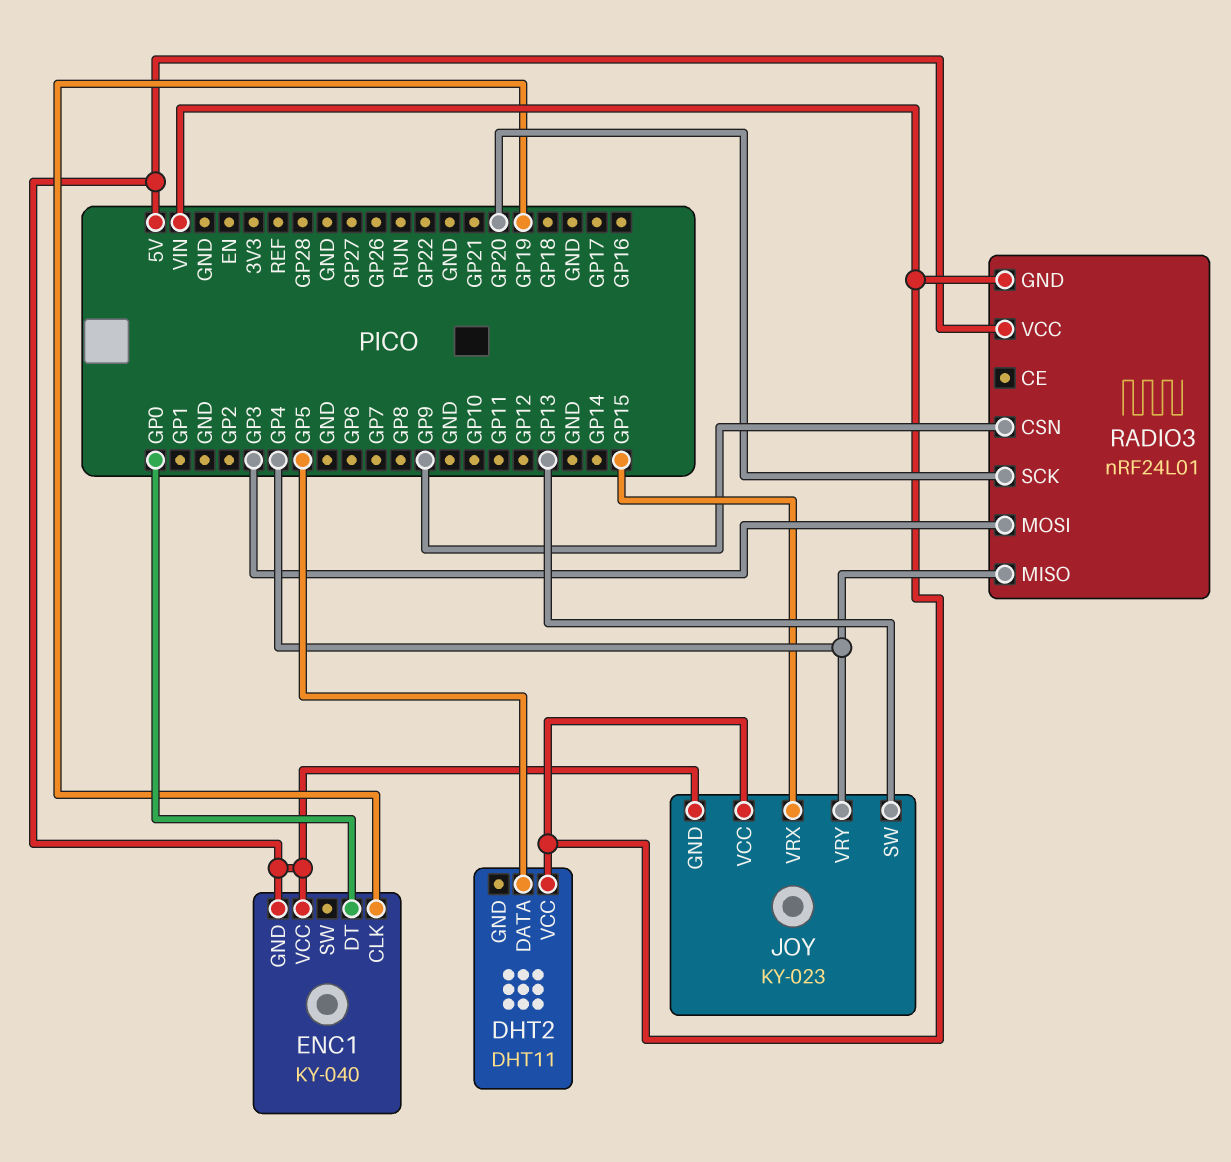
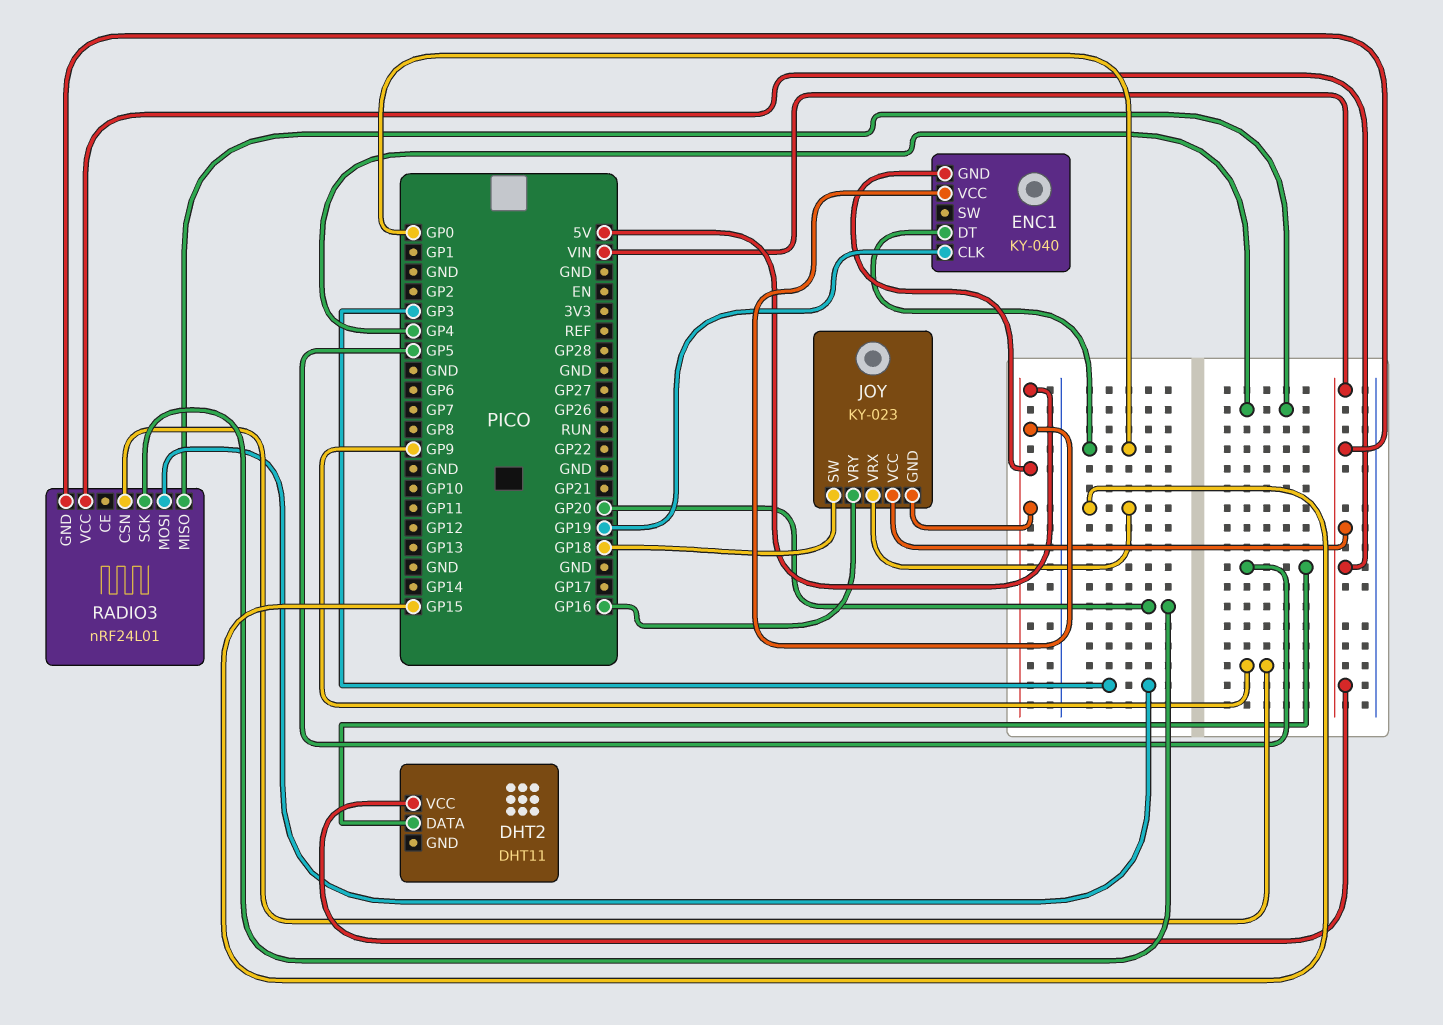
JOY pin SW: GP13 -> GP18
JOY pin VRY: GP4 -> GP16
RADIO3 pin VCC: 5V -> VIN

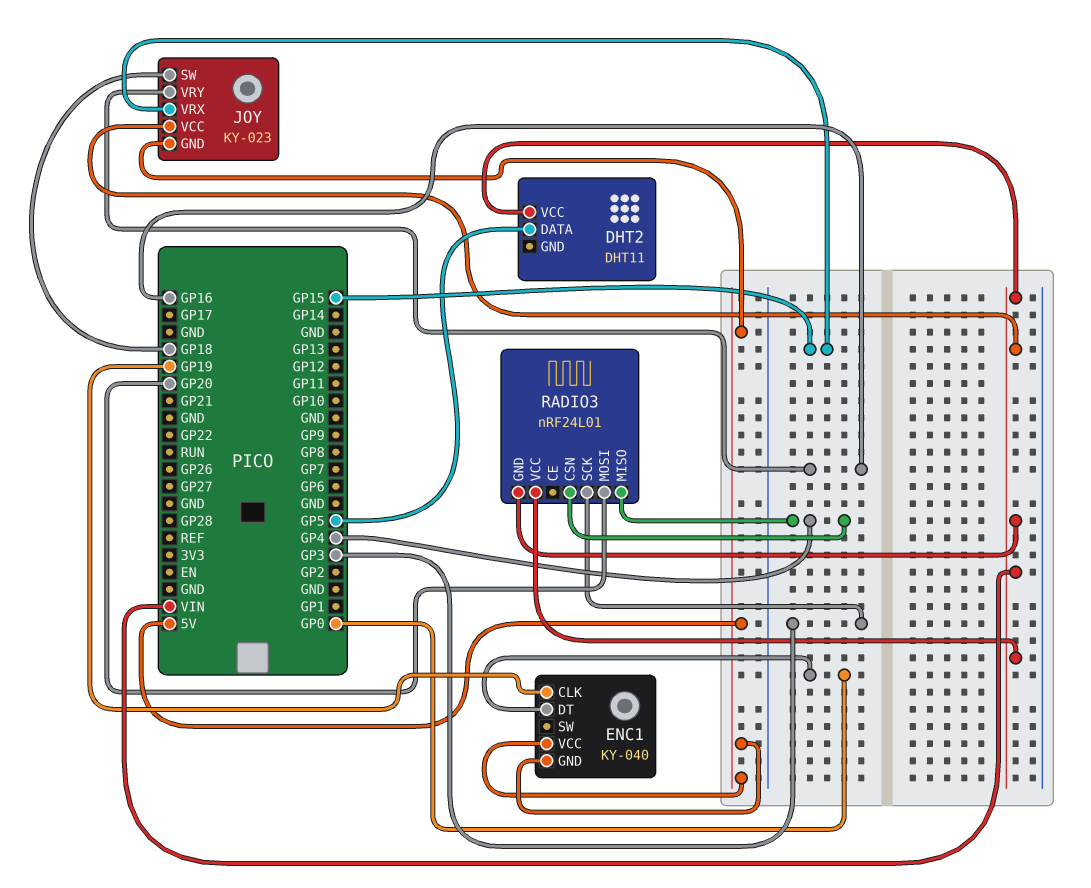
RADIO3 pin CSN: GP9 -> GP4
RADIO3 pin MOSI: GP3 -> GP20
RADIO3 pin SCK: GP20 -> GP3

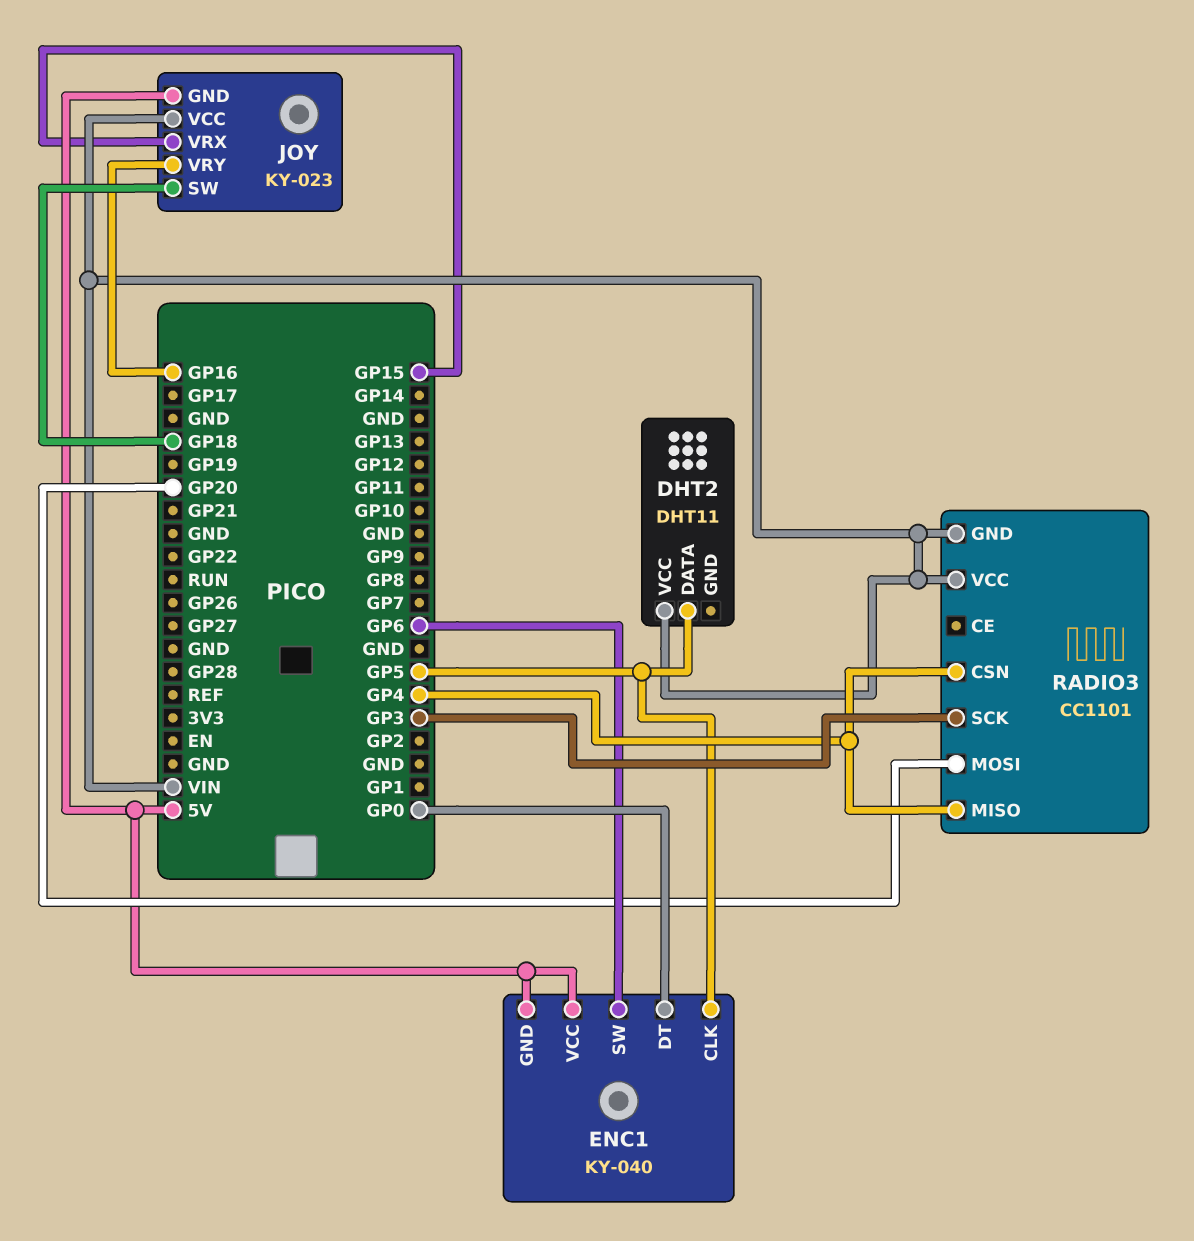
ENC1 pin CLK: GP19 -> GP5
ENC1 pin SW: none -> GP6
RADIO3: nRF24L01 -> CC1101

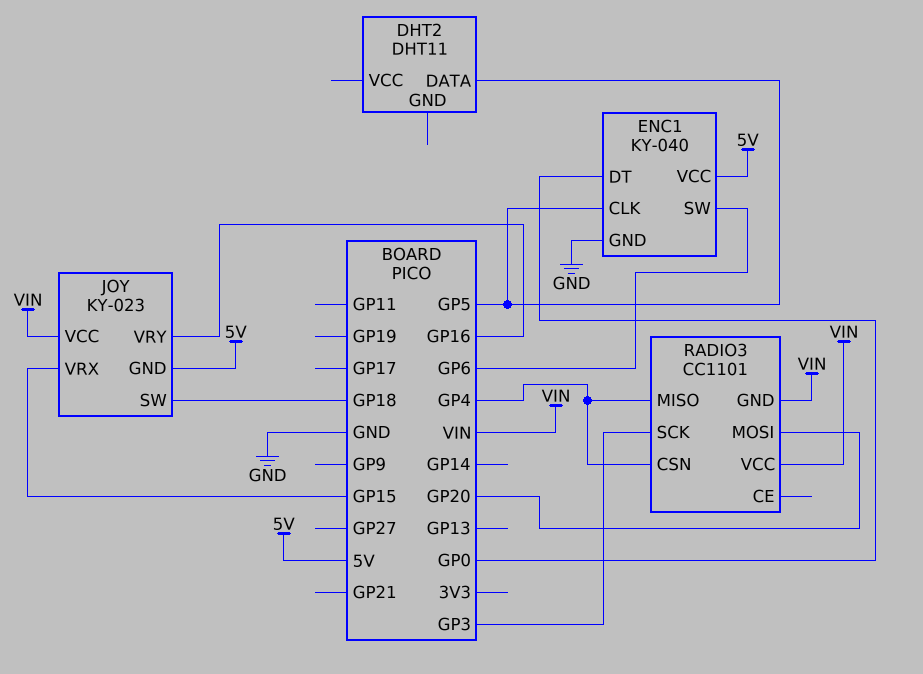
DHT2 pin VCC: VIN -> none
ENC1 pin GND: 5V -> GND

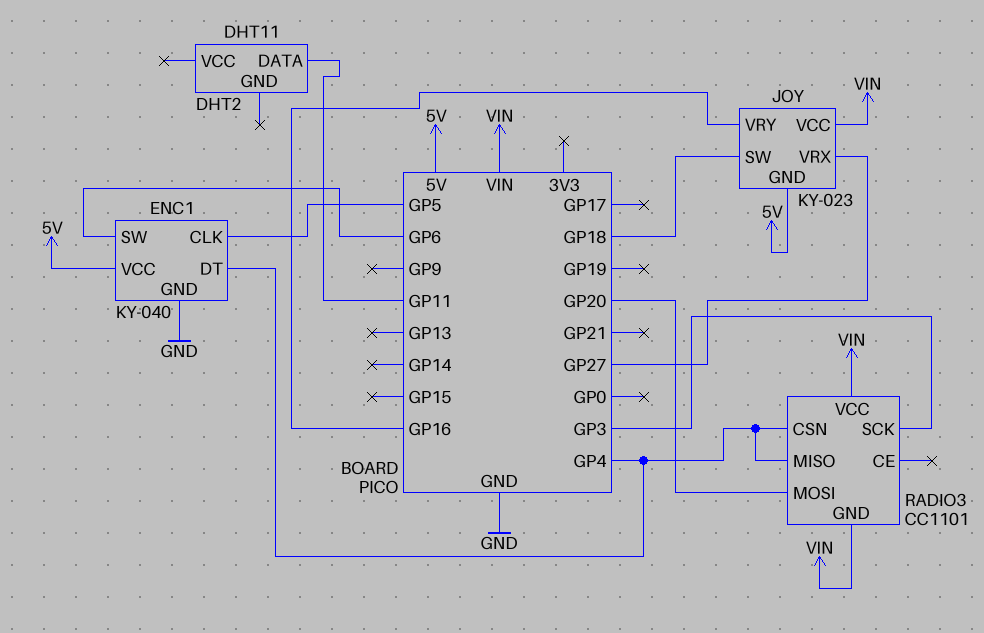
DHT2 pin DATA: GP5 -> GP11
ENC1 pin DT: GP0 -> GP4
JOY pin VRX: GP15 -> GP27

